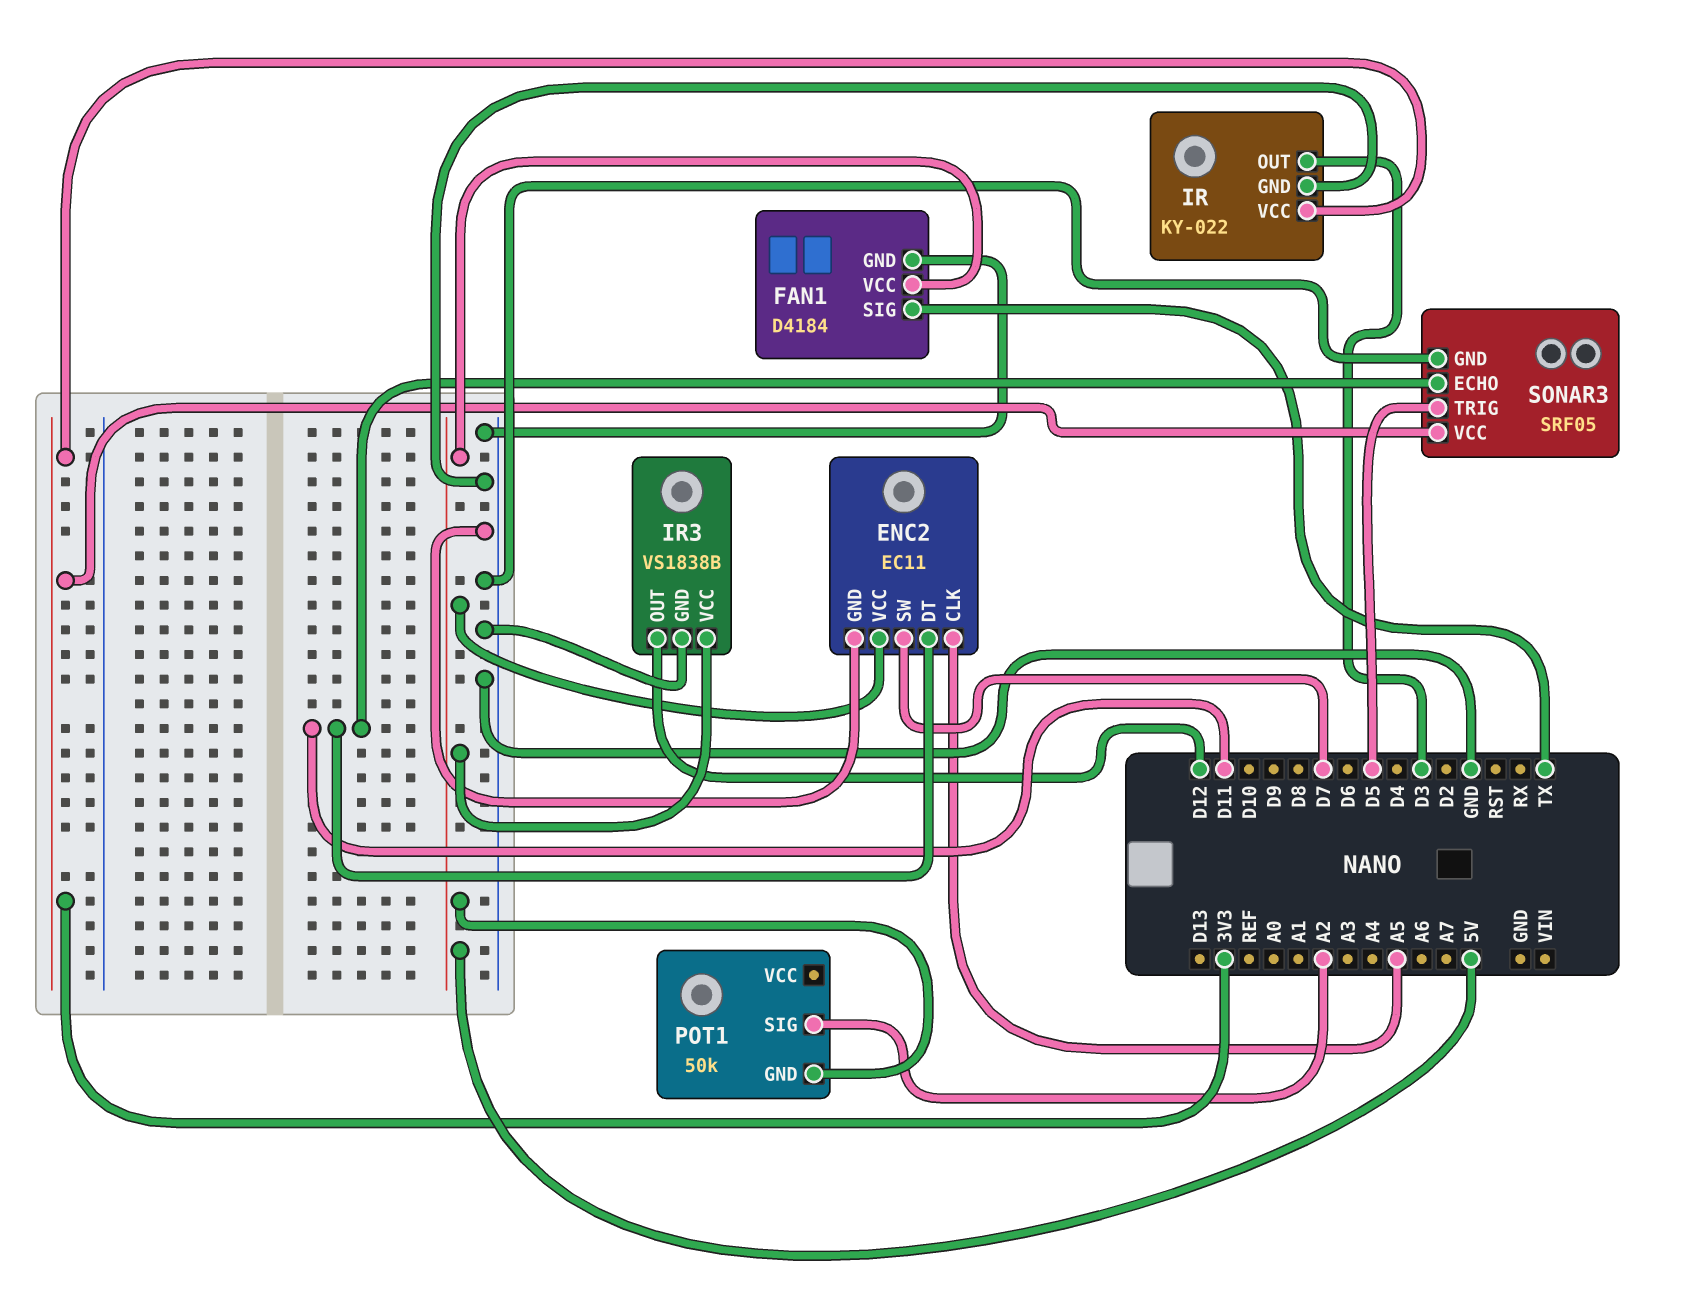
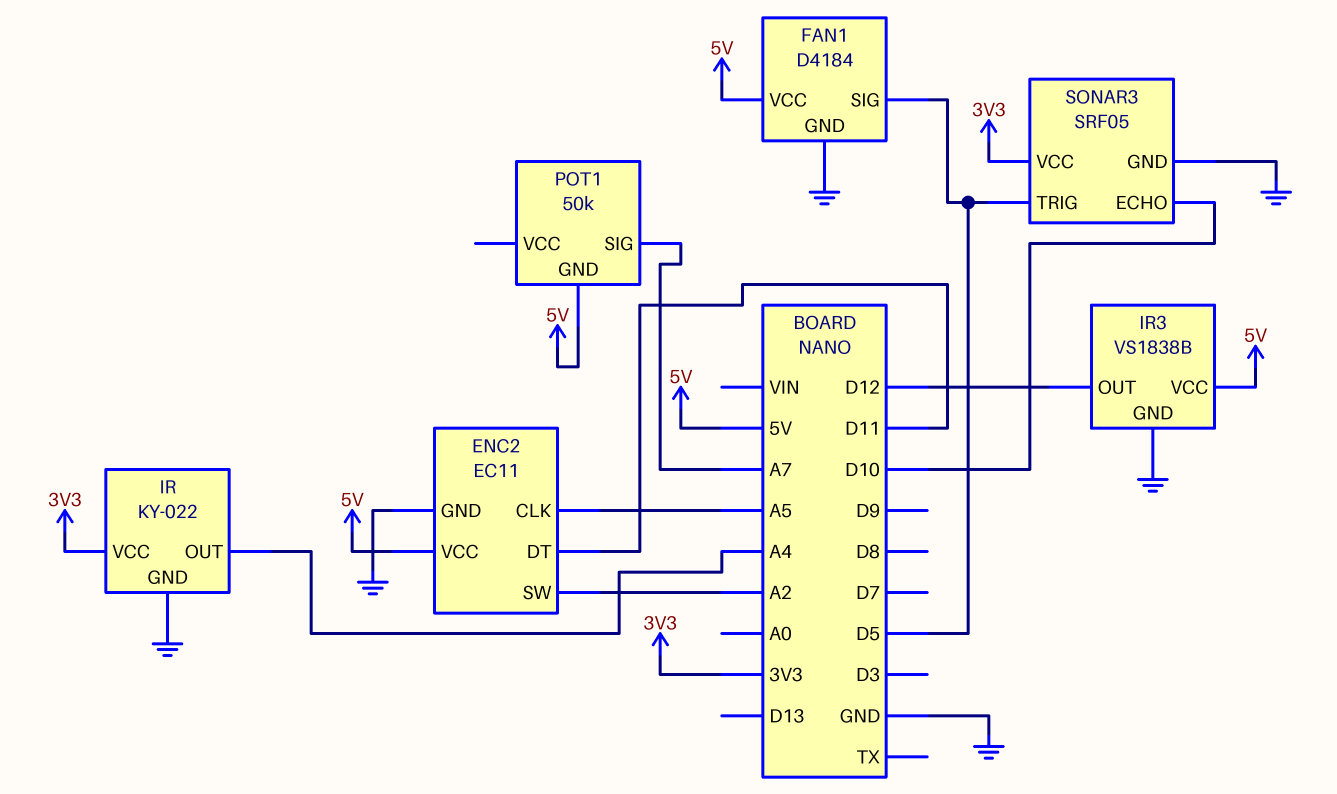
ENC2 pin SW: D7 -> A2
FAN1 pin SIG: TX -> D5
IR pin OUT: D3 -> A4
POT1 pin SIG: A2 -> A7
SONAR3 pin ECHO: D11 -> D10

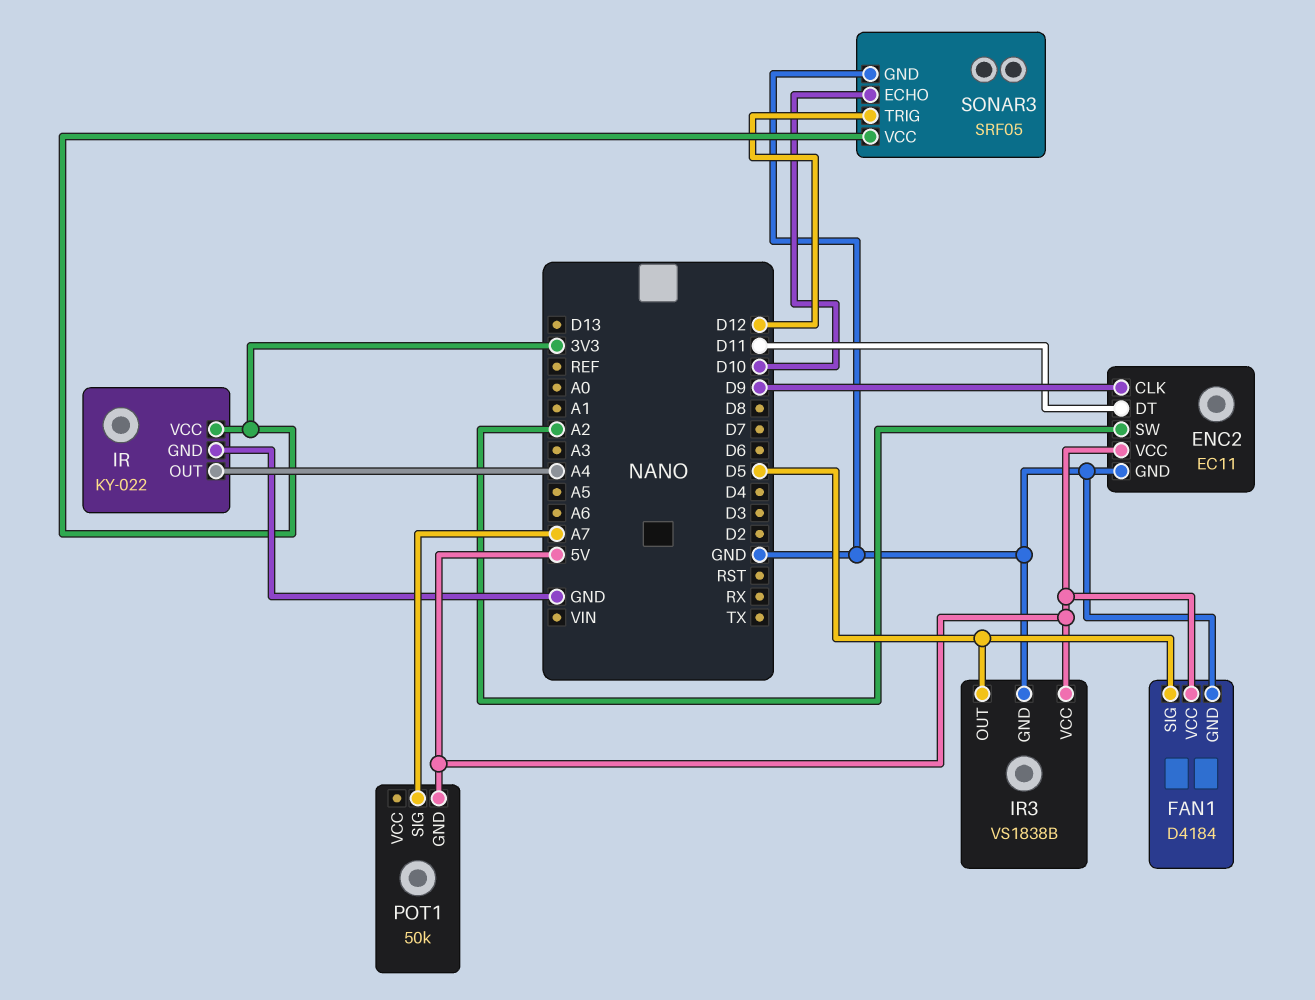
ENC2 pin CLK: A5 -> D9
IR3 pin OUT: D12 -> D5
SONAR3 pin TRIG: D5 -> D12

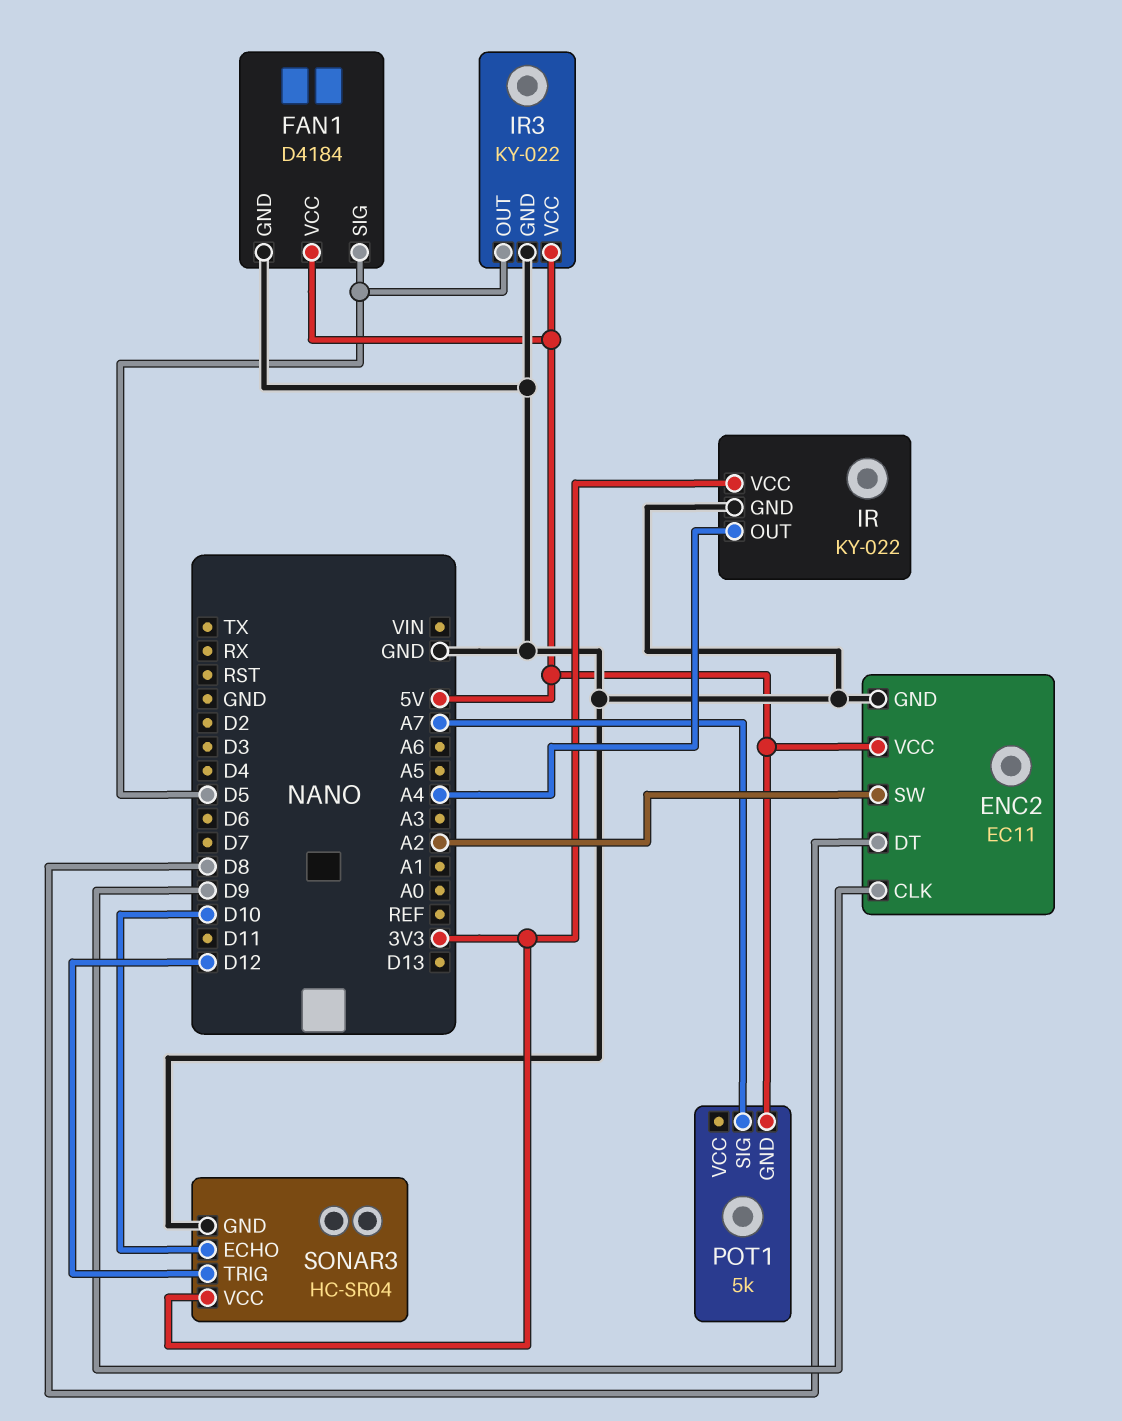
ENC2 pin DT: D11 -> D8
IR3: VS1838B -> KY-022
POT1: 50k -> 5k
SONAR3: SRF05 -> HC-SR04

